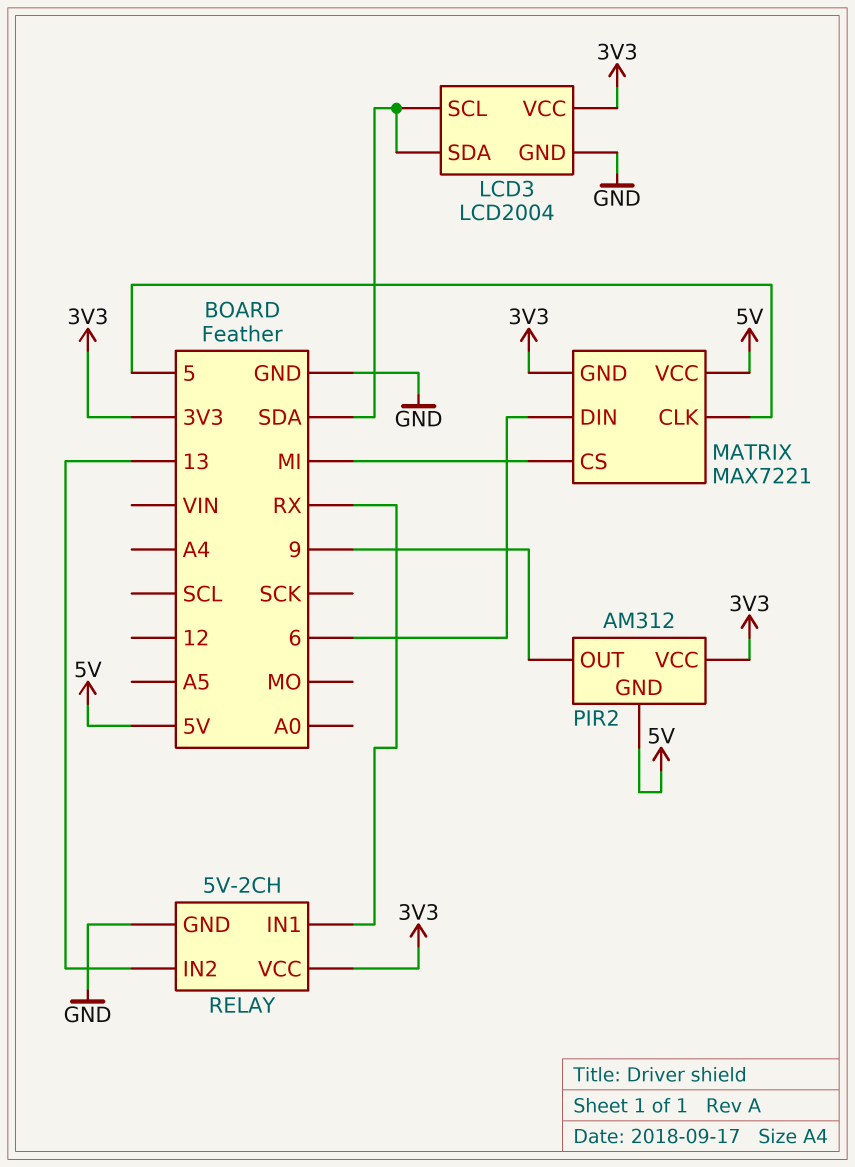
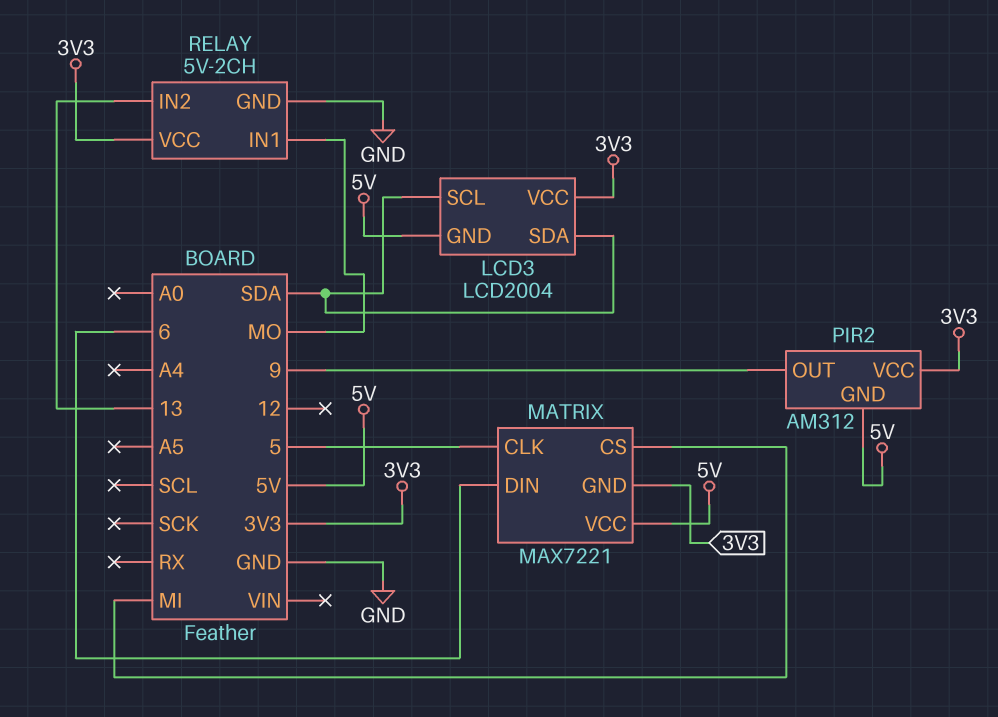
LCD3 pin GND: GND -> 5V
RELAY pin IN1: RX -> MO

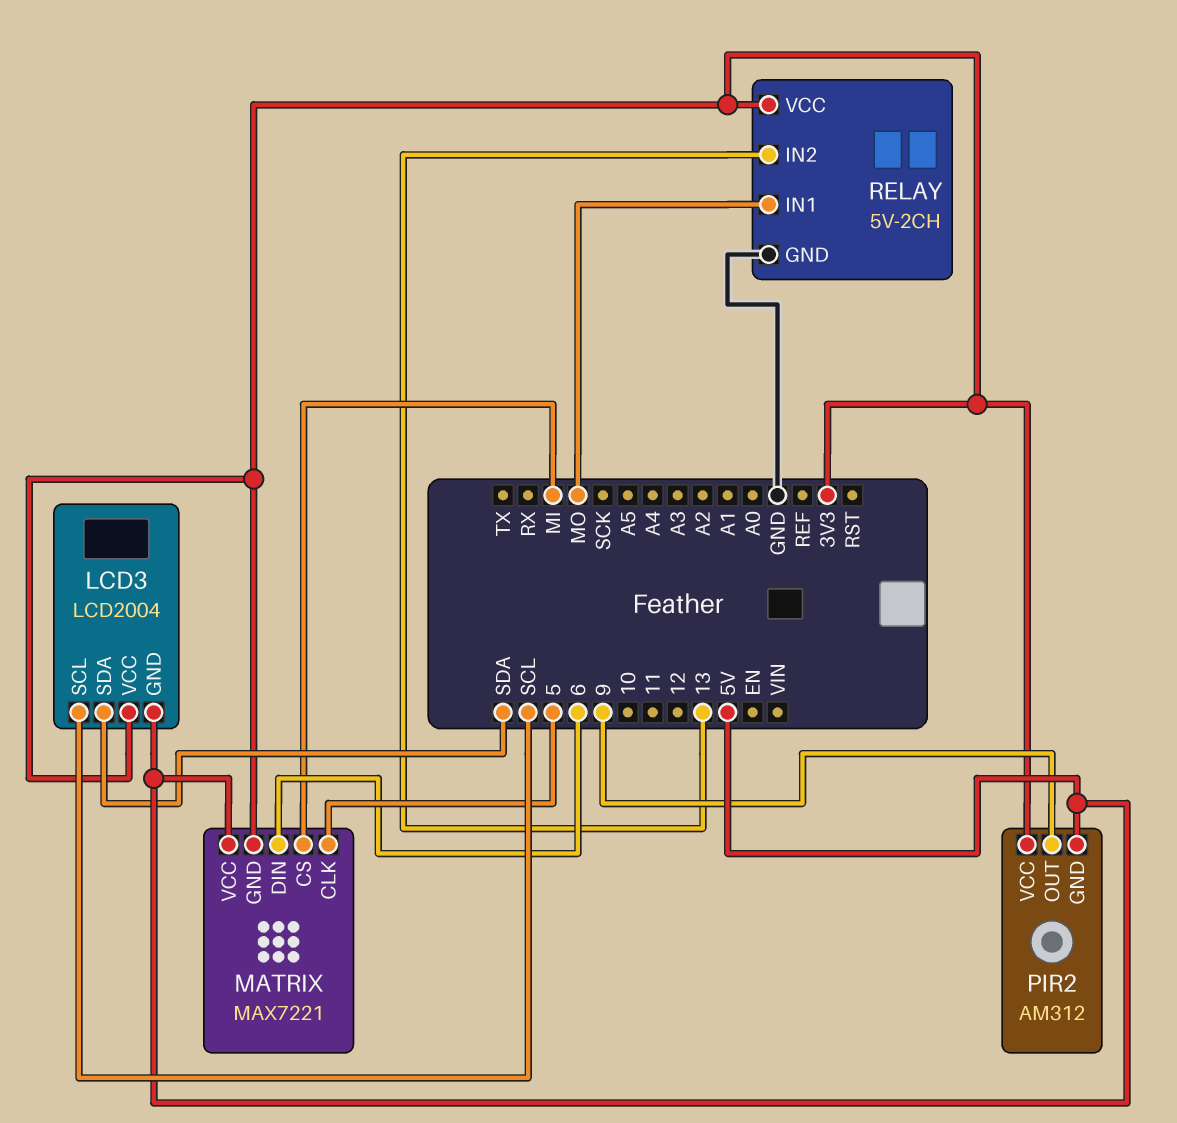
LCD3 pin SCL: SDA -> SCL

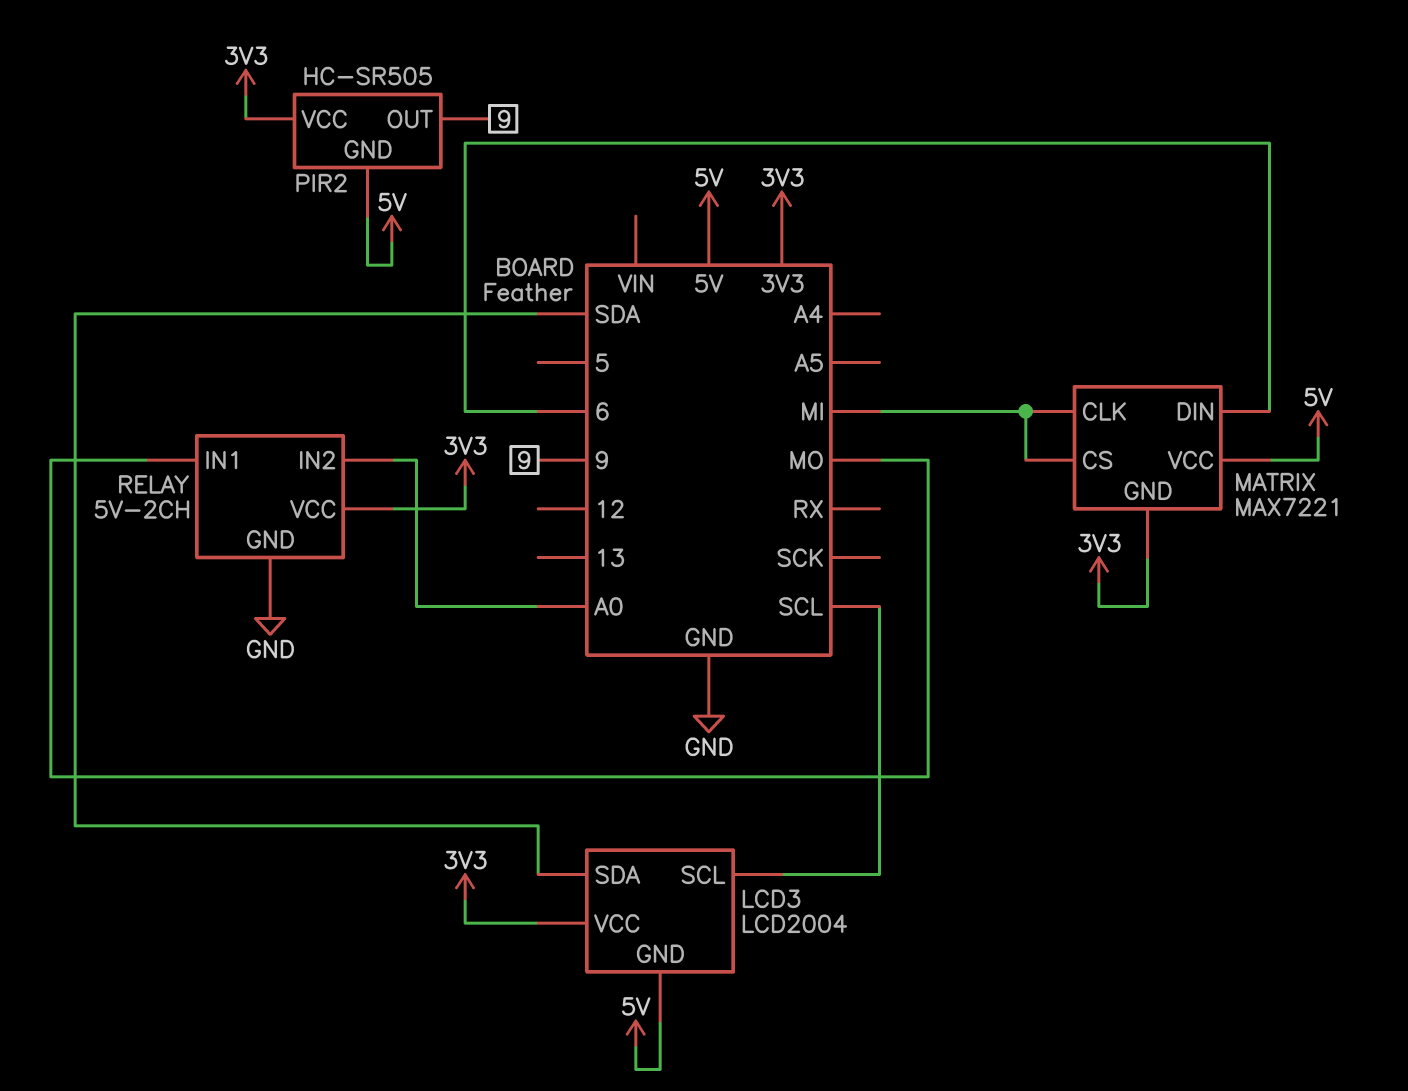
MATRIX pin CLK: 5 -> MI
PIR2: AM312 -> HC-SR505
RELAY pin IN2: 13 -> A0

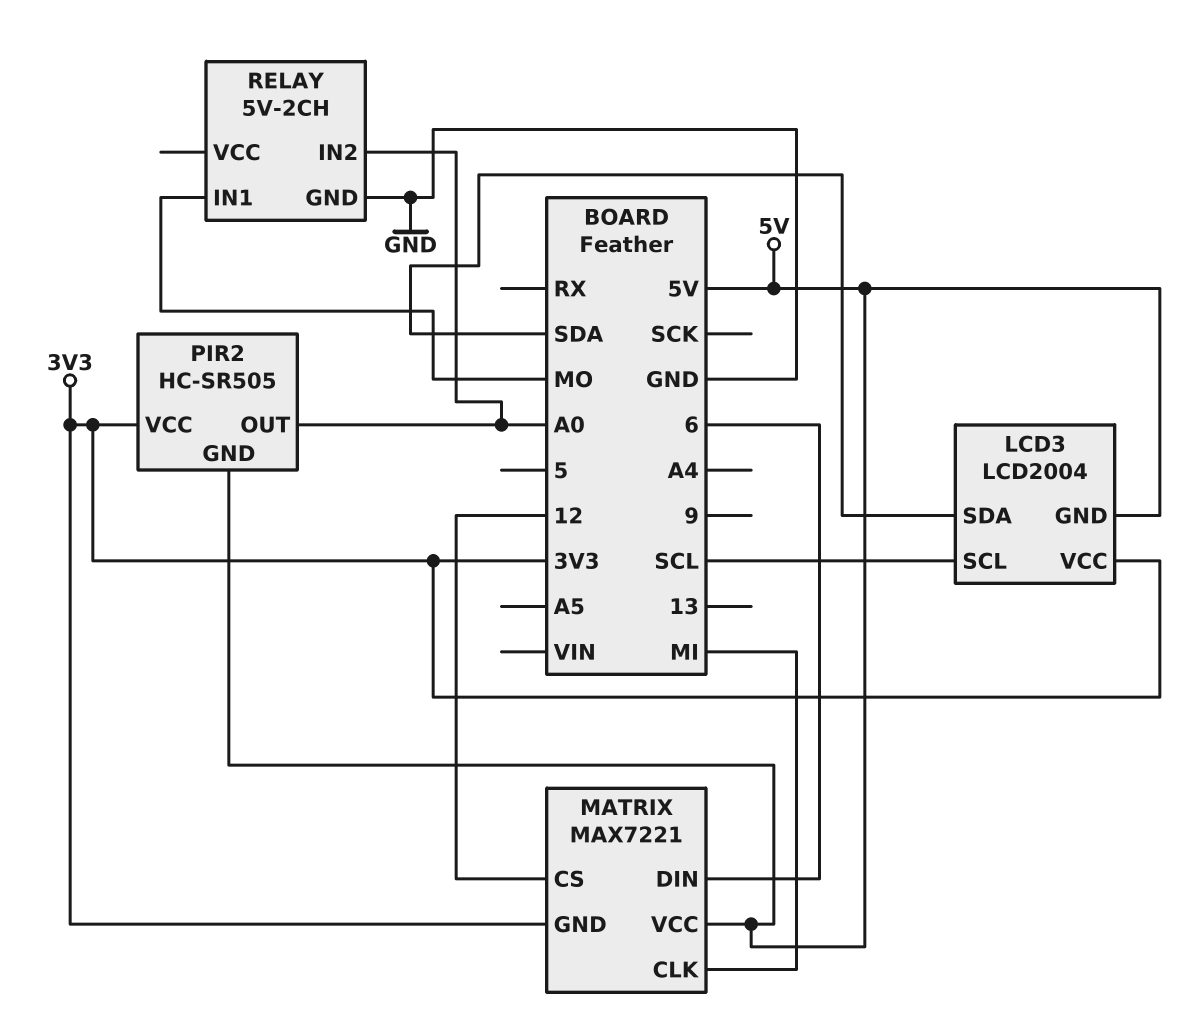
MATRIX pin CS: MI -> 12
PIR2 pin OUT: 9 -> A0
RELAY pin VCC: 3V3 -> none

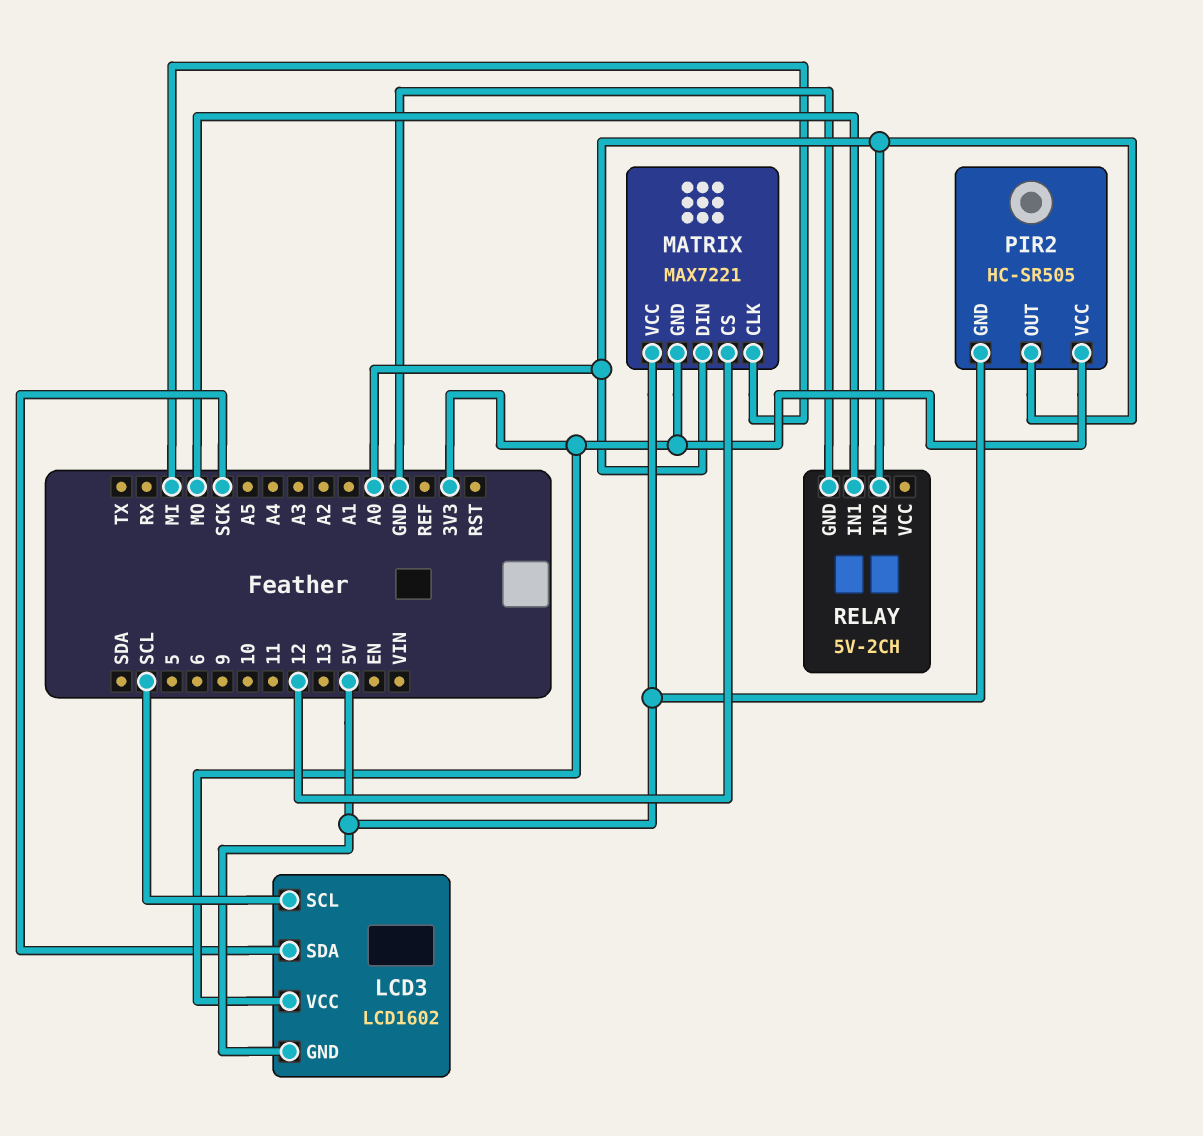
LCD3: LCD2004 -> LCD1602
LCD3 pin SDA: SDA -> SCK
MATRIX pin DIN: 6 -> A0

